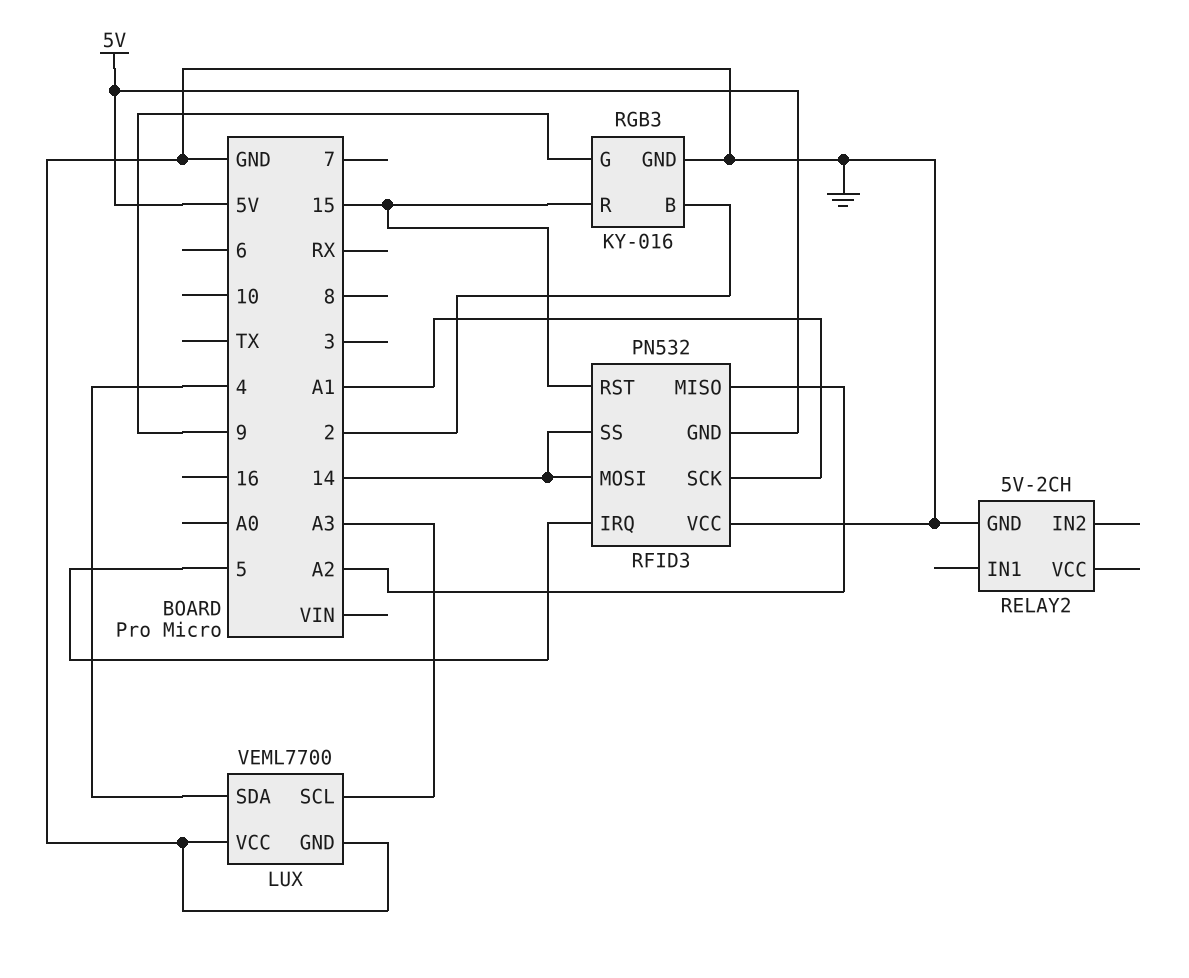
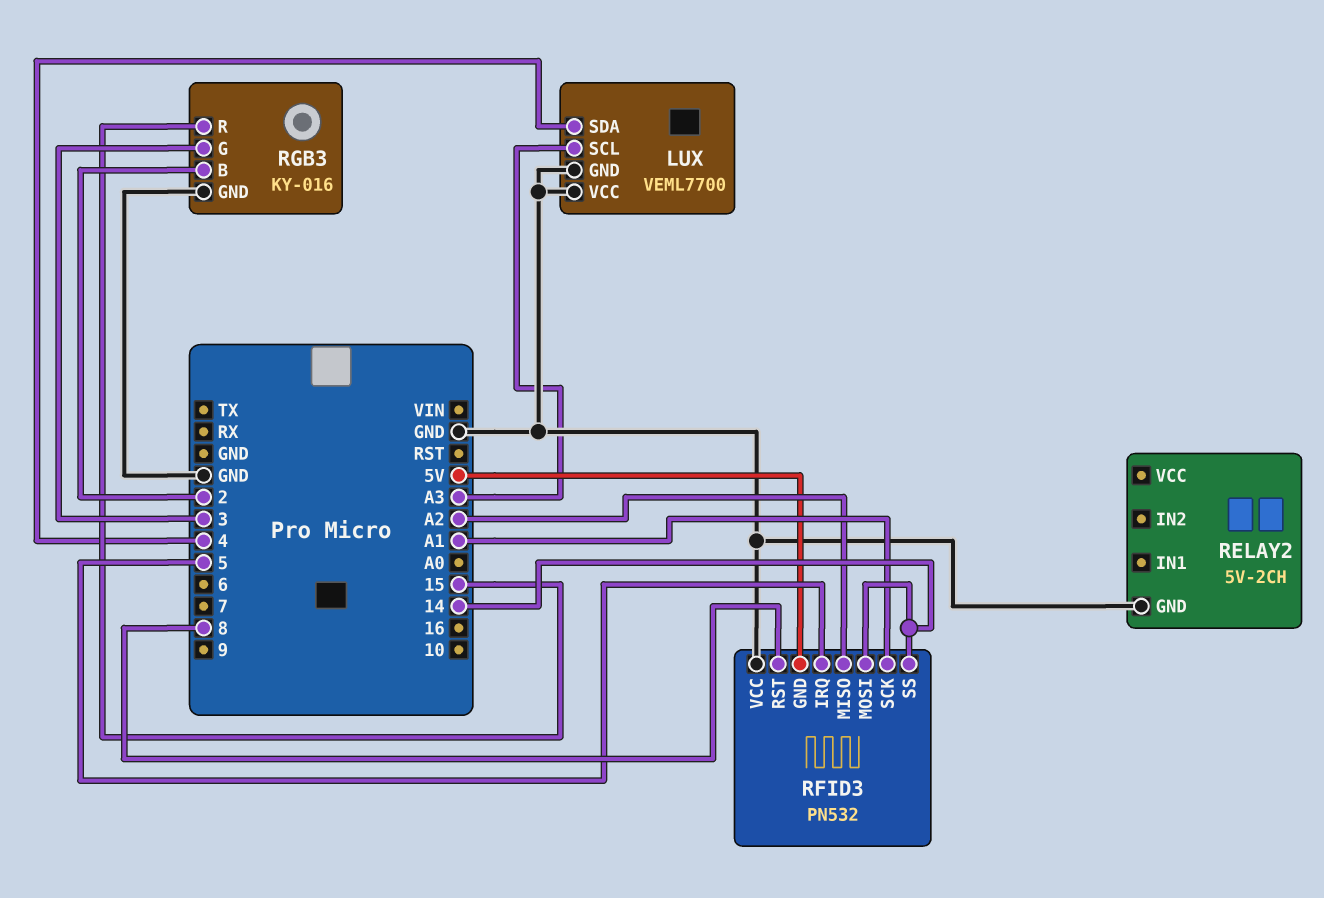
RFID3 pin RST: 15 -> 8
RGB3 pin G: 9 -> 3

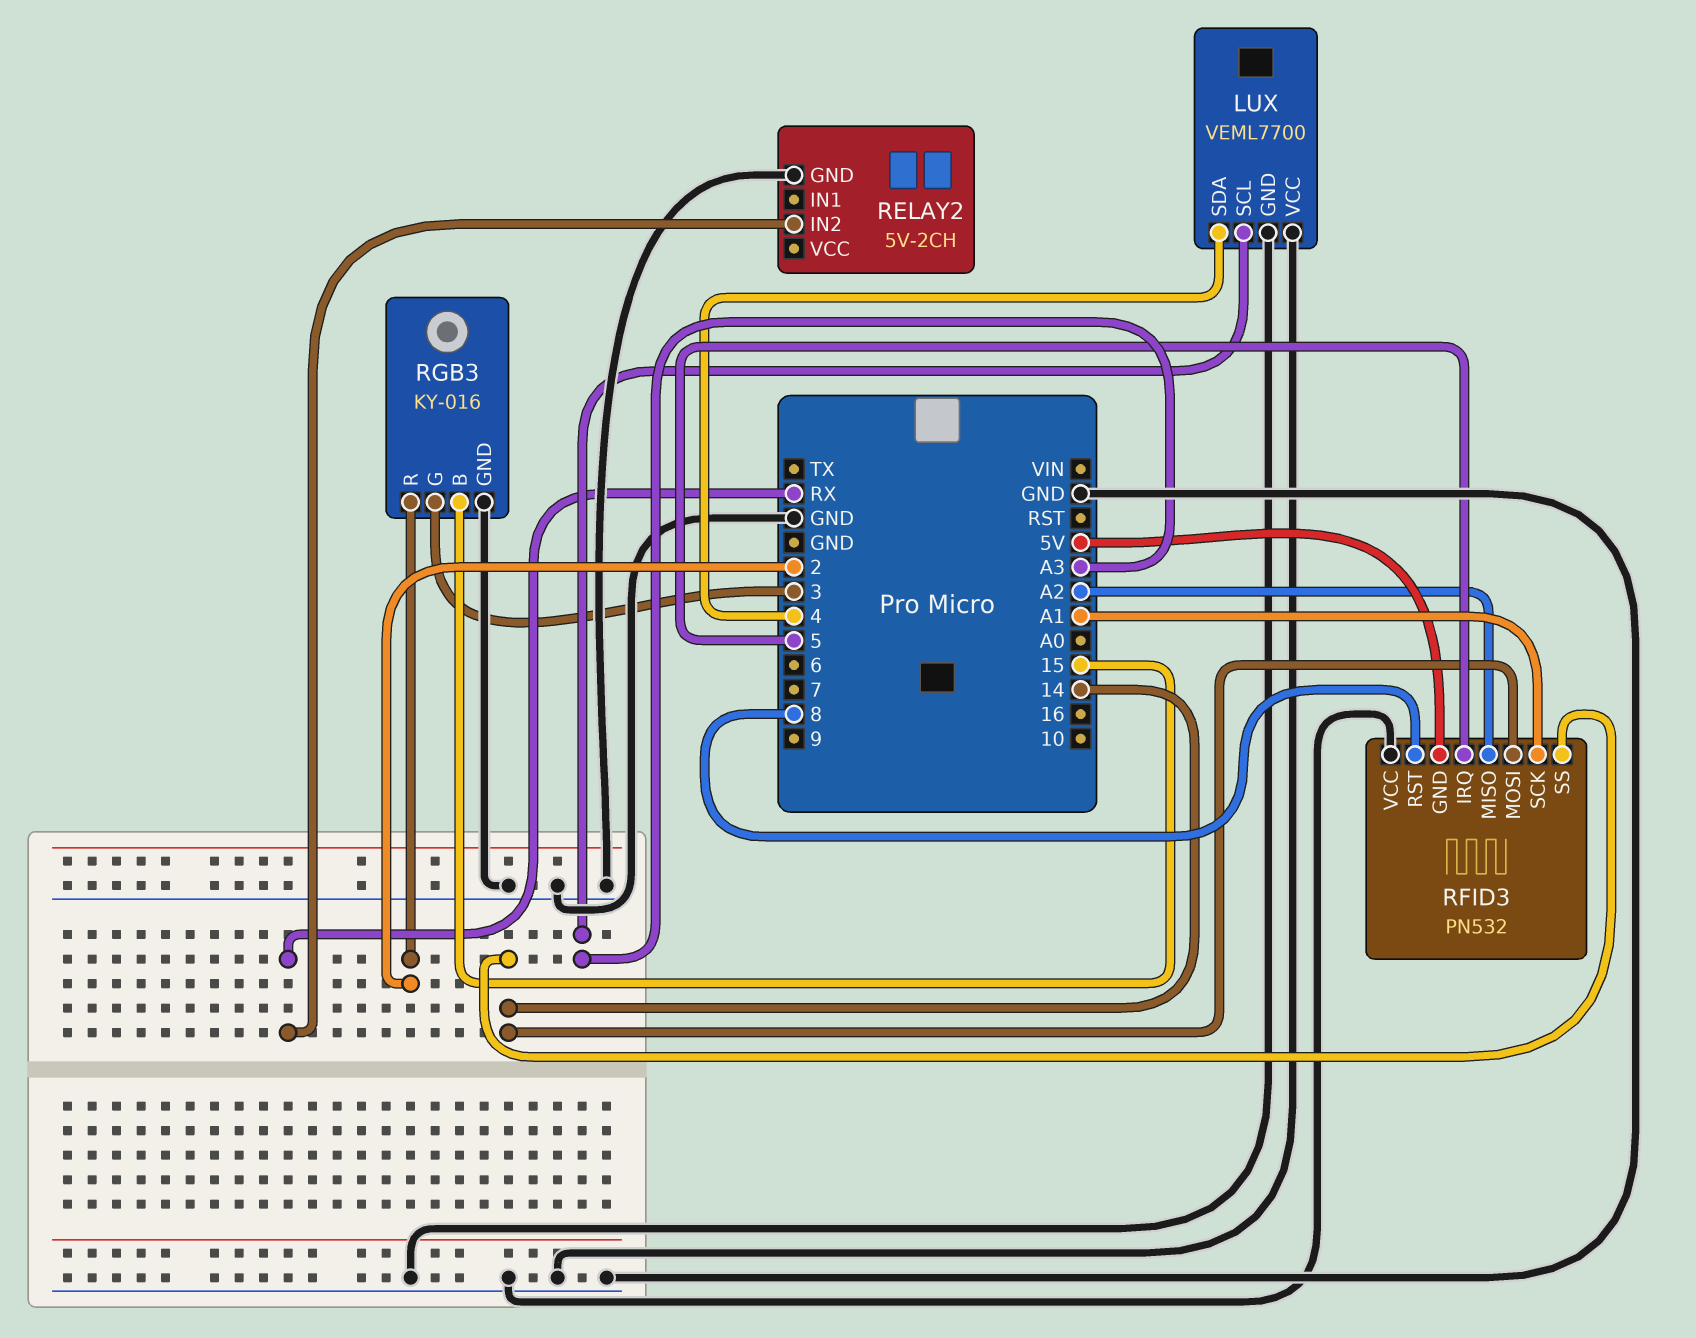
RELAY2 pin IN2: none -> RX
RGB3 pin B: 2 -> 15
RGB3 pin R: 15 -> 2

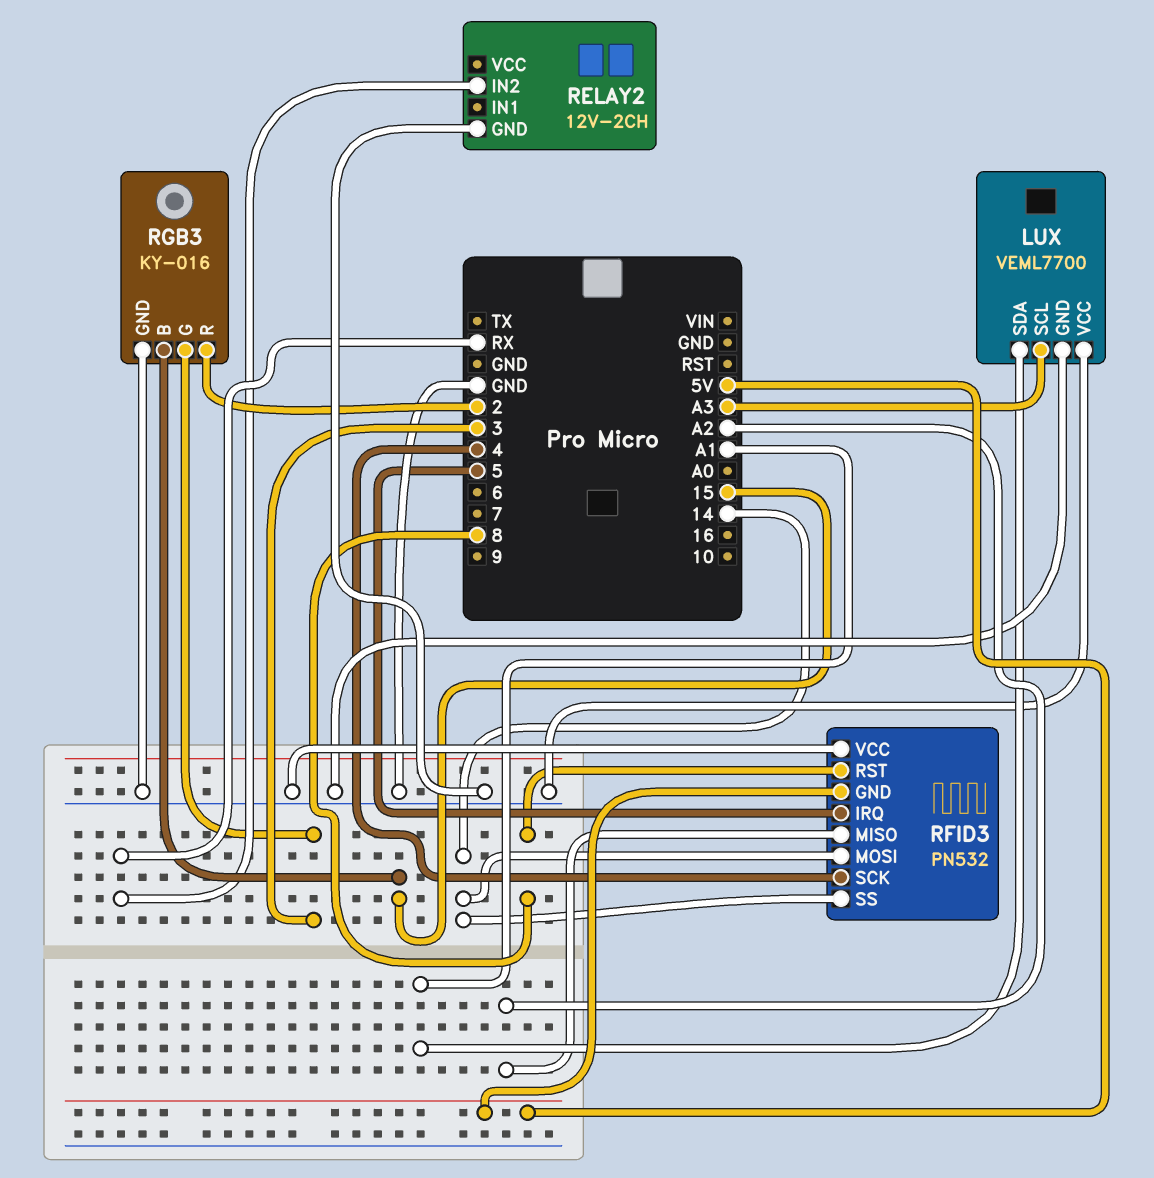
LUX pin SDA: 4 -> A1
RELAY2: 5V-2CH -> 12V-2CH
RFID3 pin SCK: A1 -> 4

